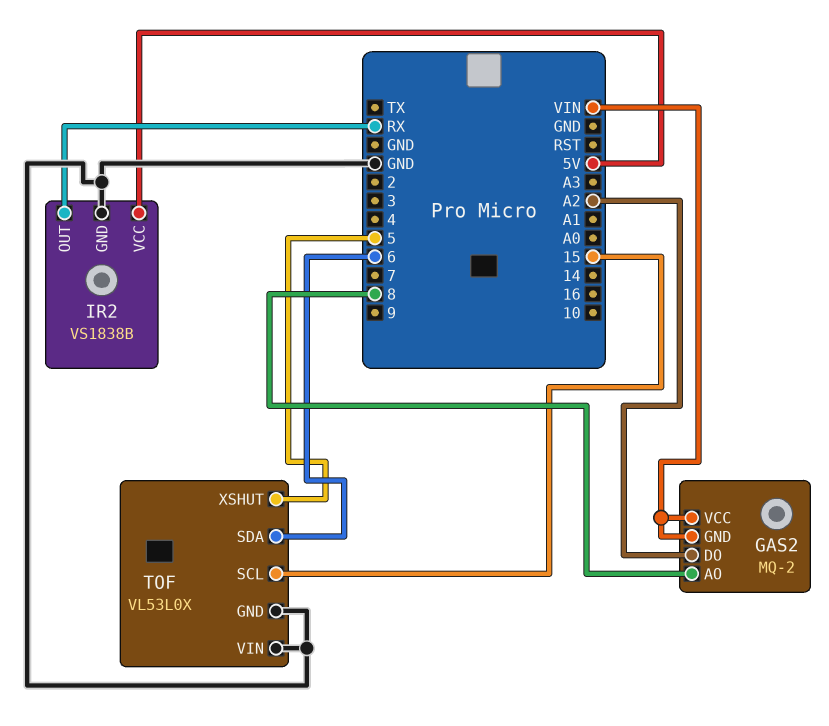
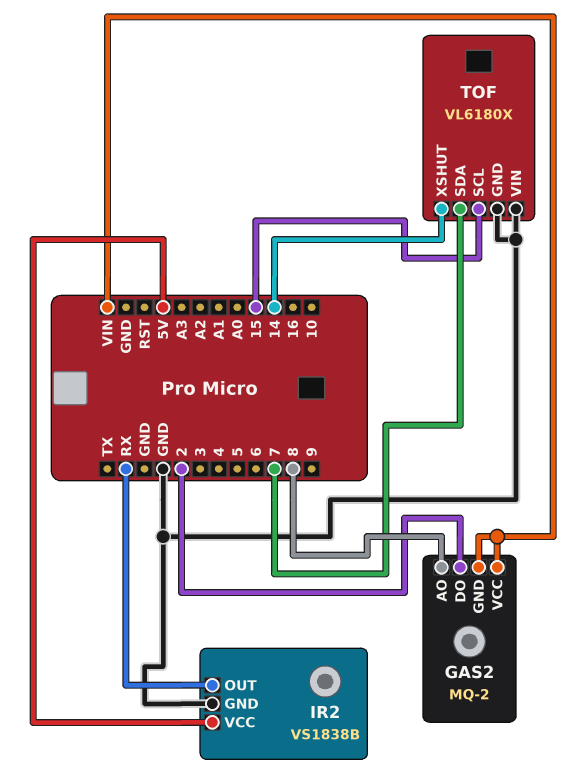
GAS2 pin DO: A2 -> 2
TOF: VL53L0X -> VL6180X
TOF pin SDA: 6 -> 7
TOF pin XSHUT: 5 -> 14

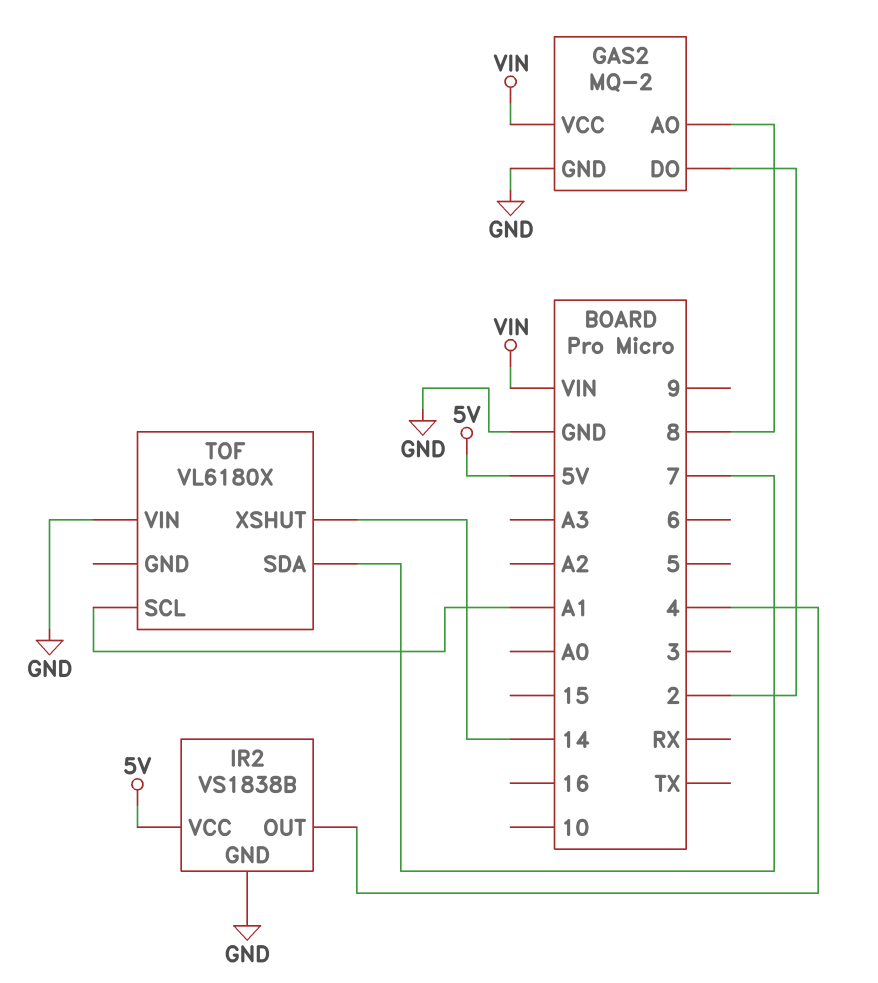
GAS2 pin GND: VIN -> GND
IR2 pin OUT: RX -> 4
TOF pin GND: GND -> none
TOF pin SCL: 15 -> A1

